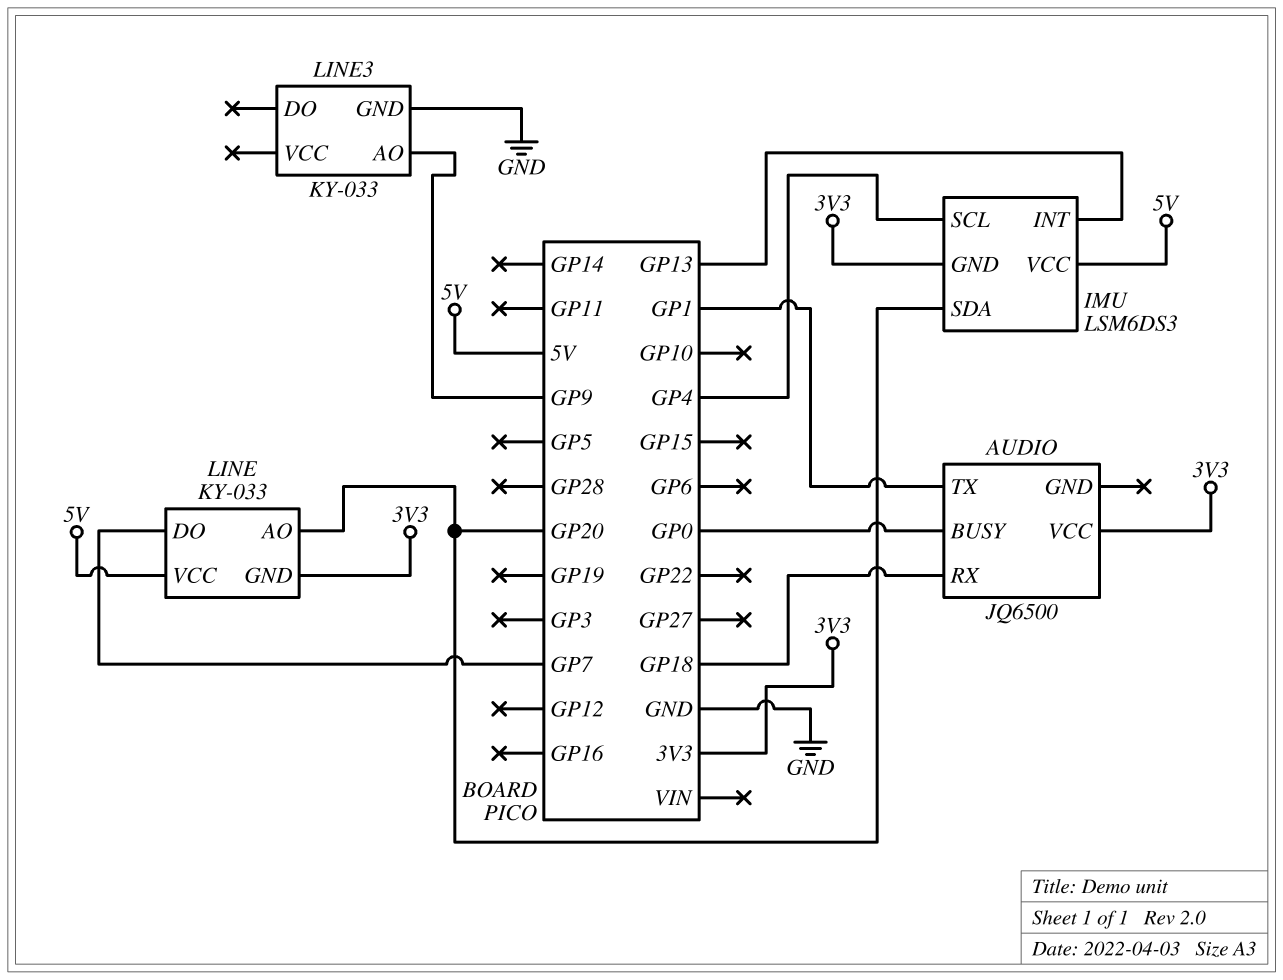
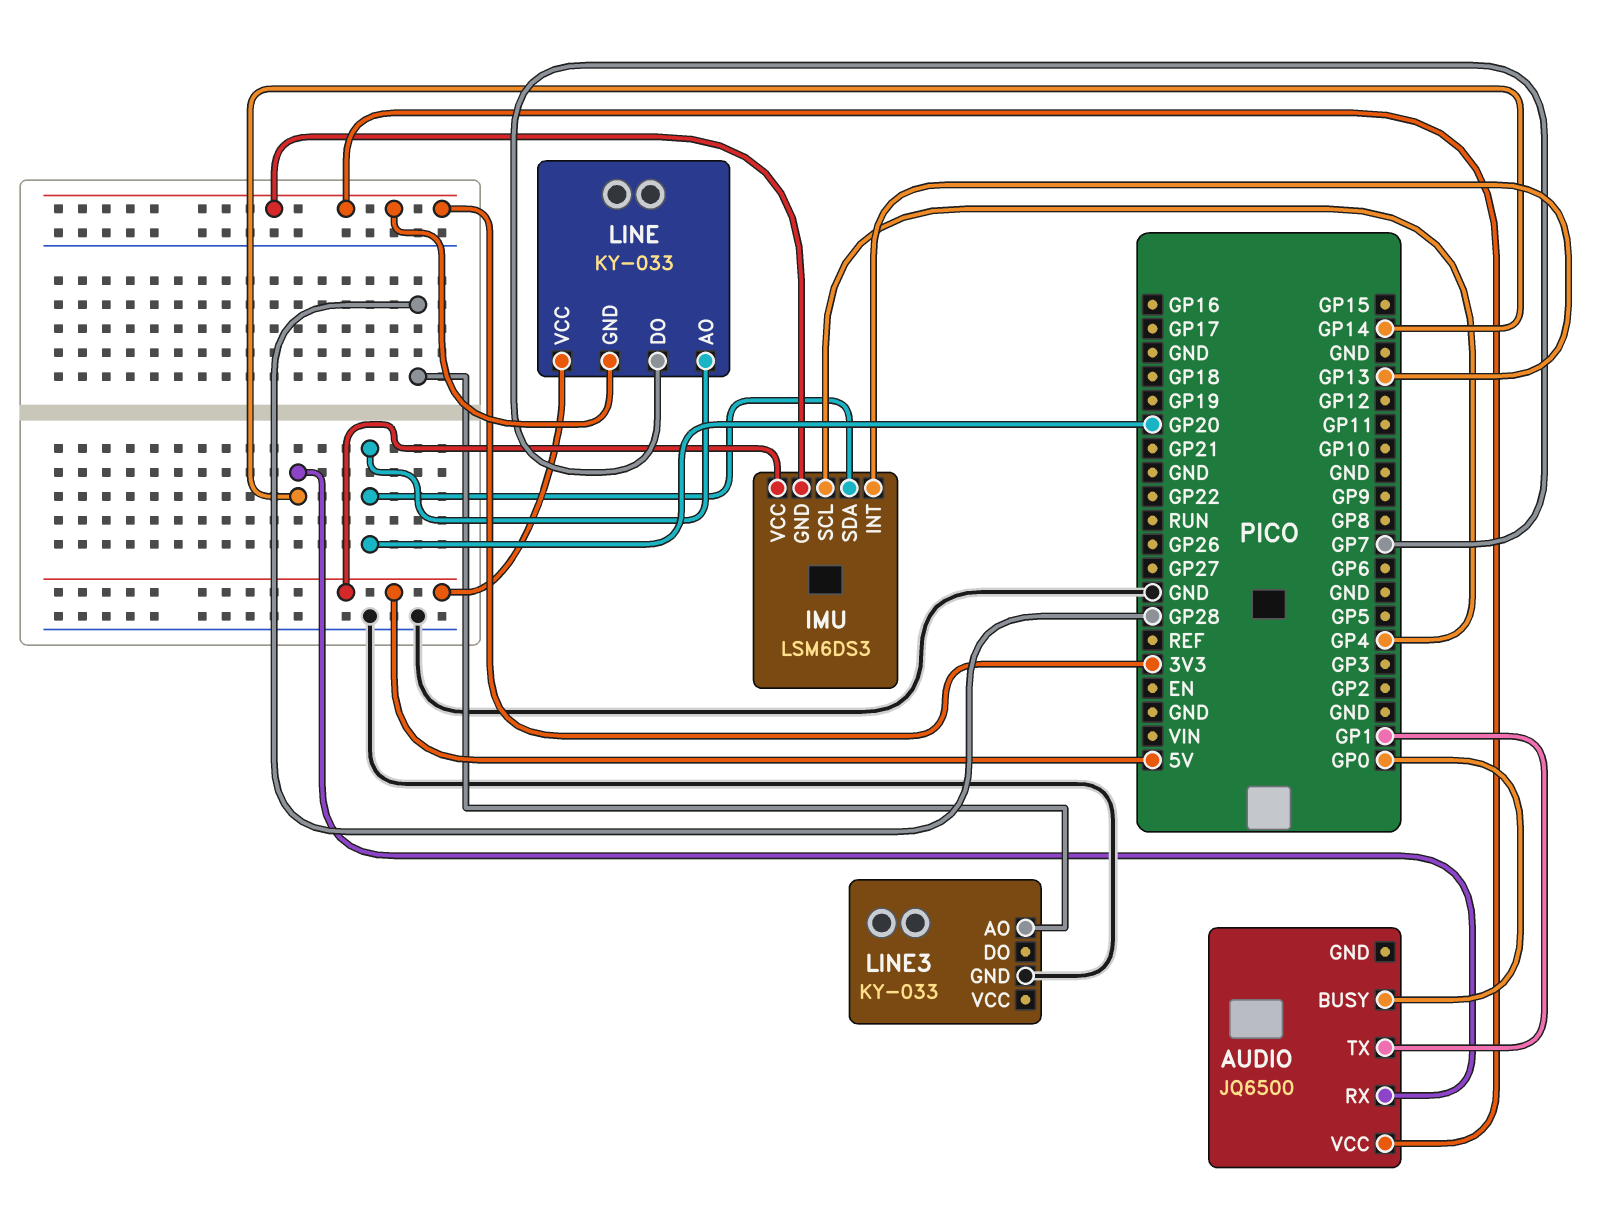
AUDIO pin RX: GP18 -> GP14
LINE3 pin AO: GP9 -> GP28

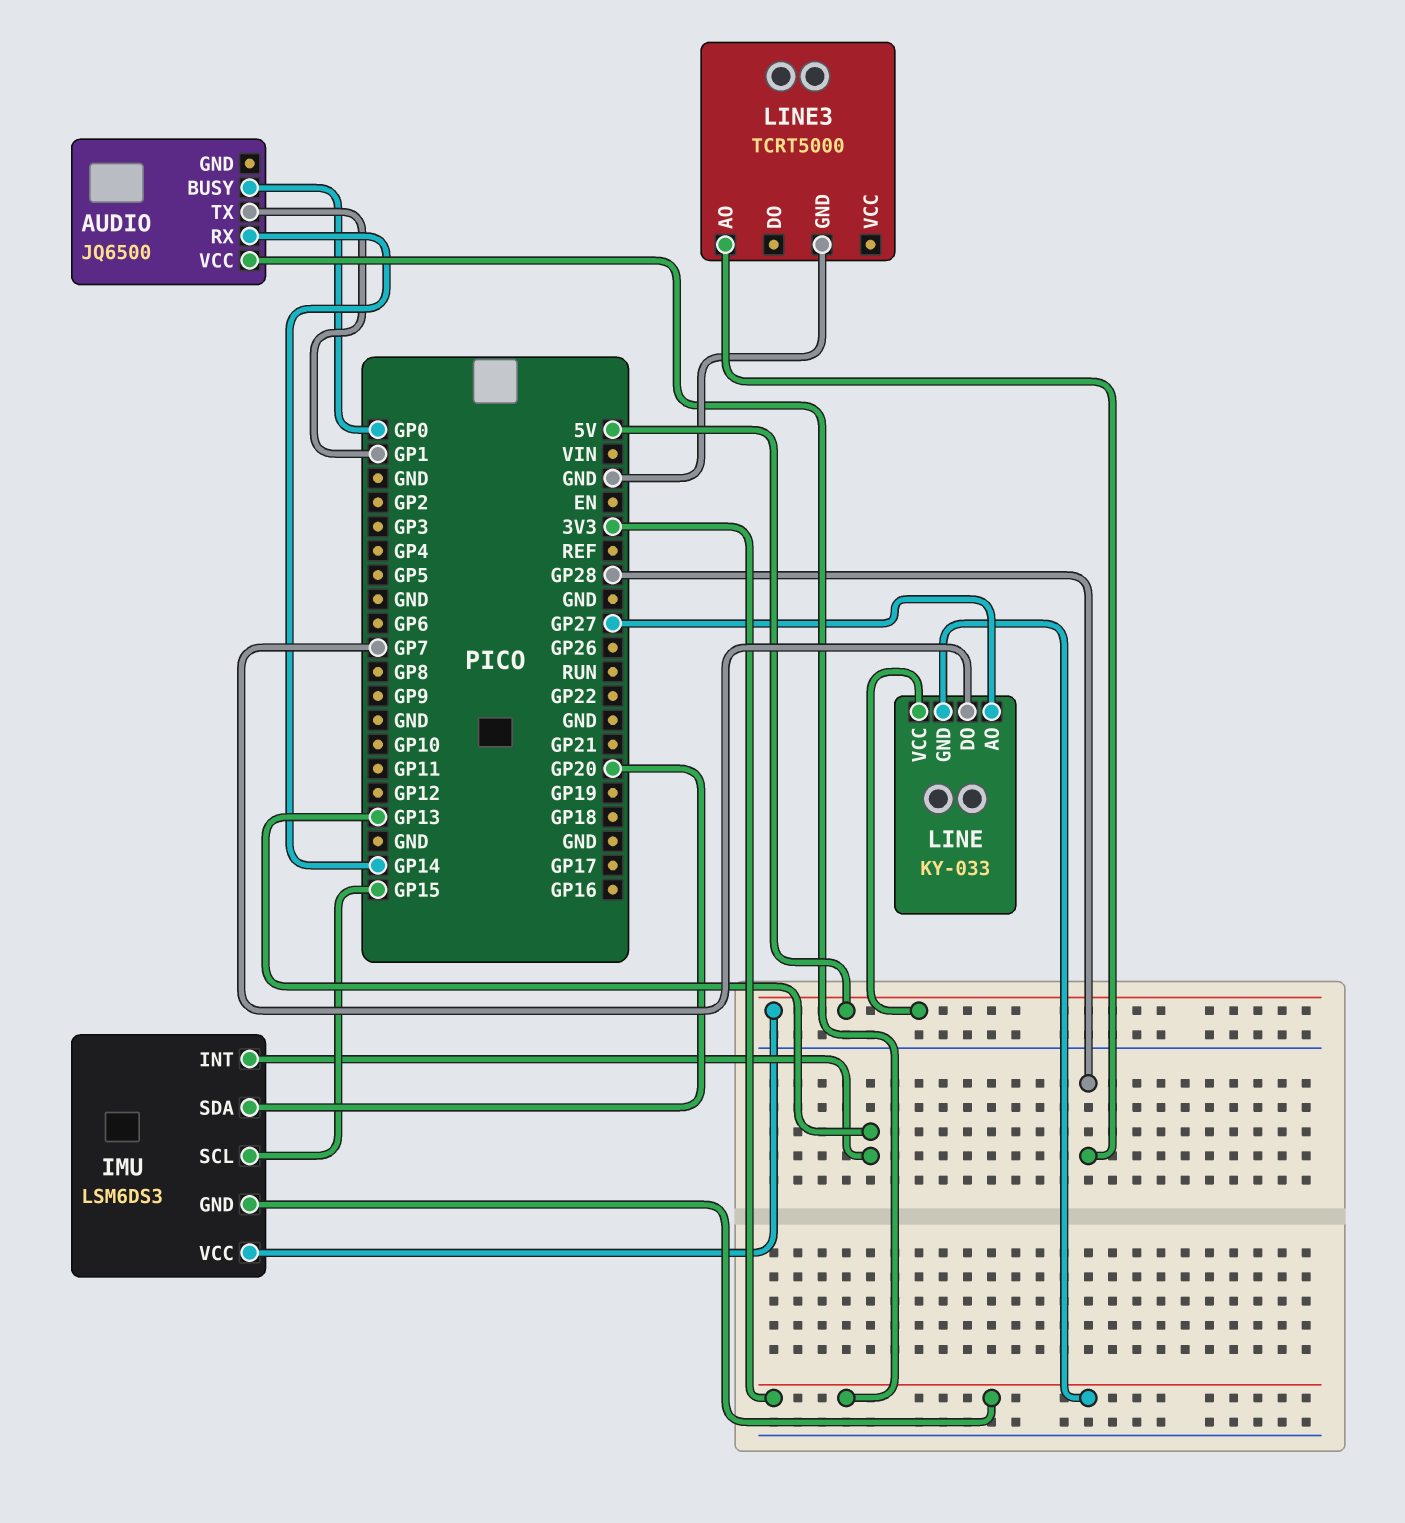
IMU pin SCL: GP4 -> GP15
LINE pin AO: GP20 -> GP27
LINE3: KY-033 -> TCRT5000

